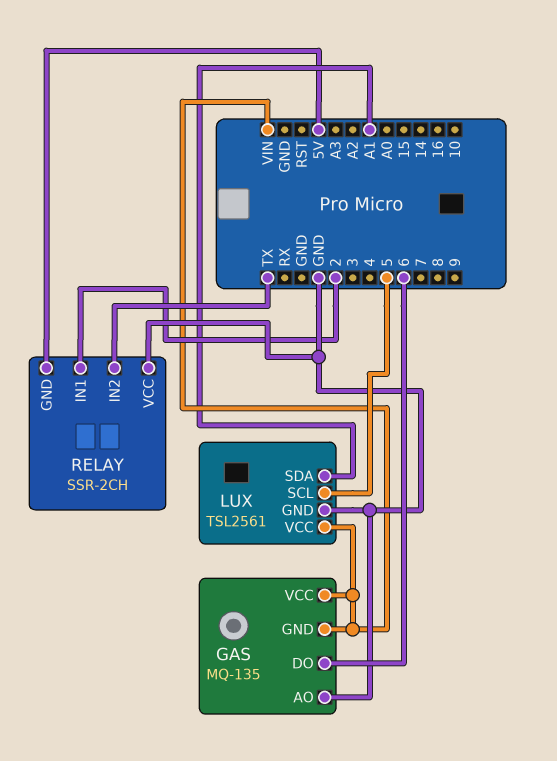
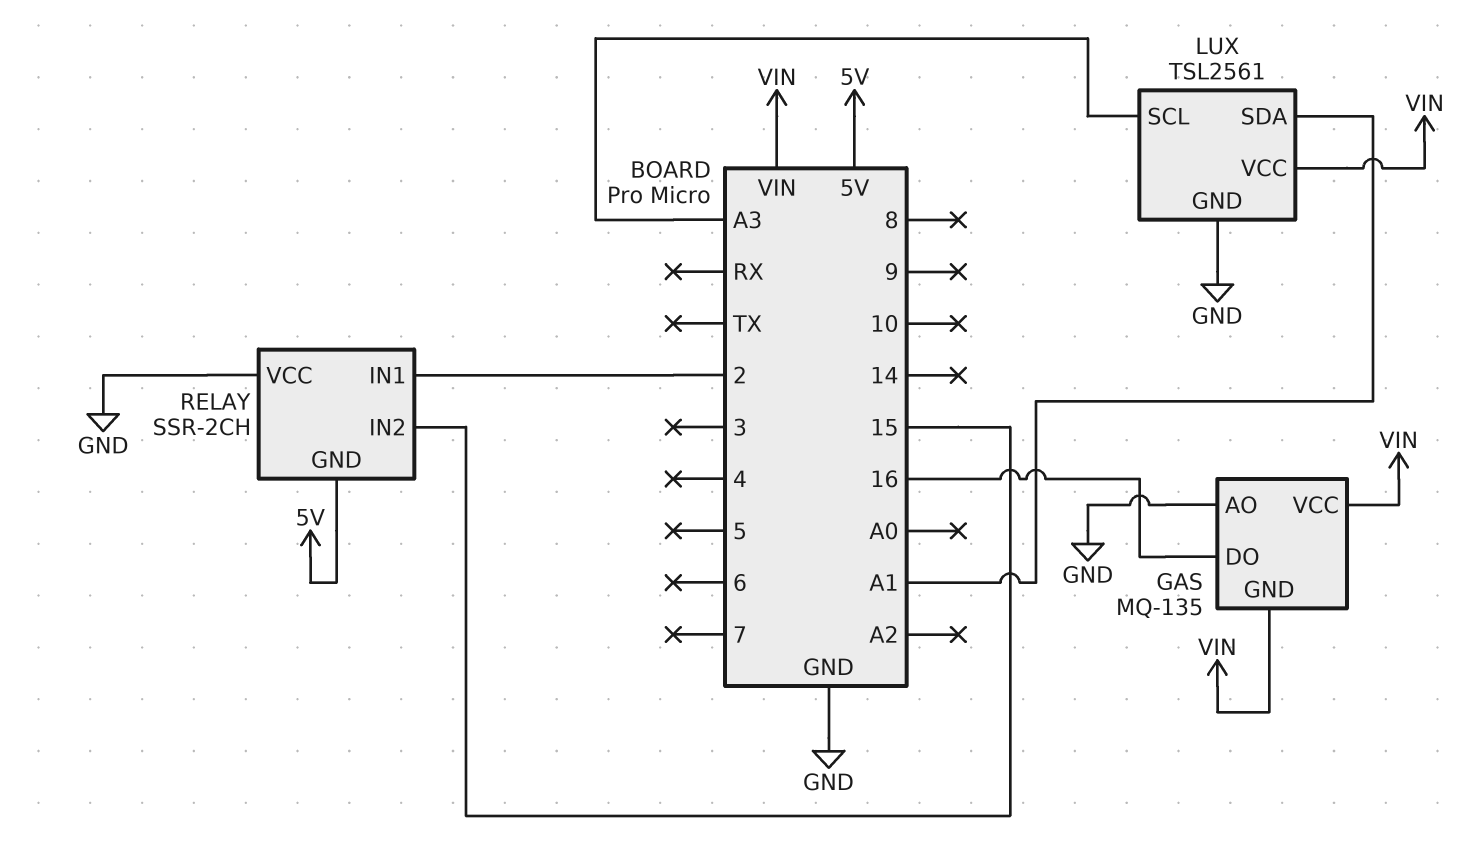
GAS pin DO: 6 -> 16
LUX pin SCL: 5 -> A3
RELAY pin IN2: TX -> 15

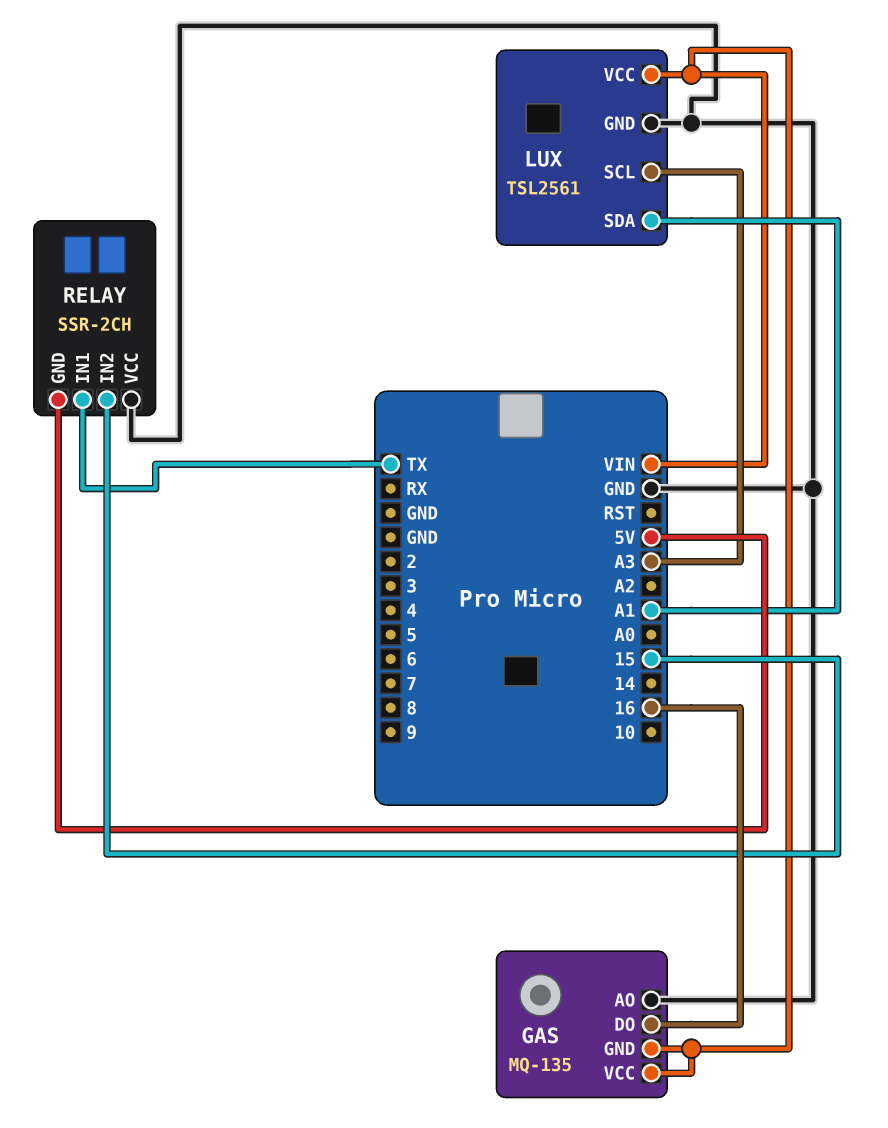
RELAY pin IN1: 2 -> TX

